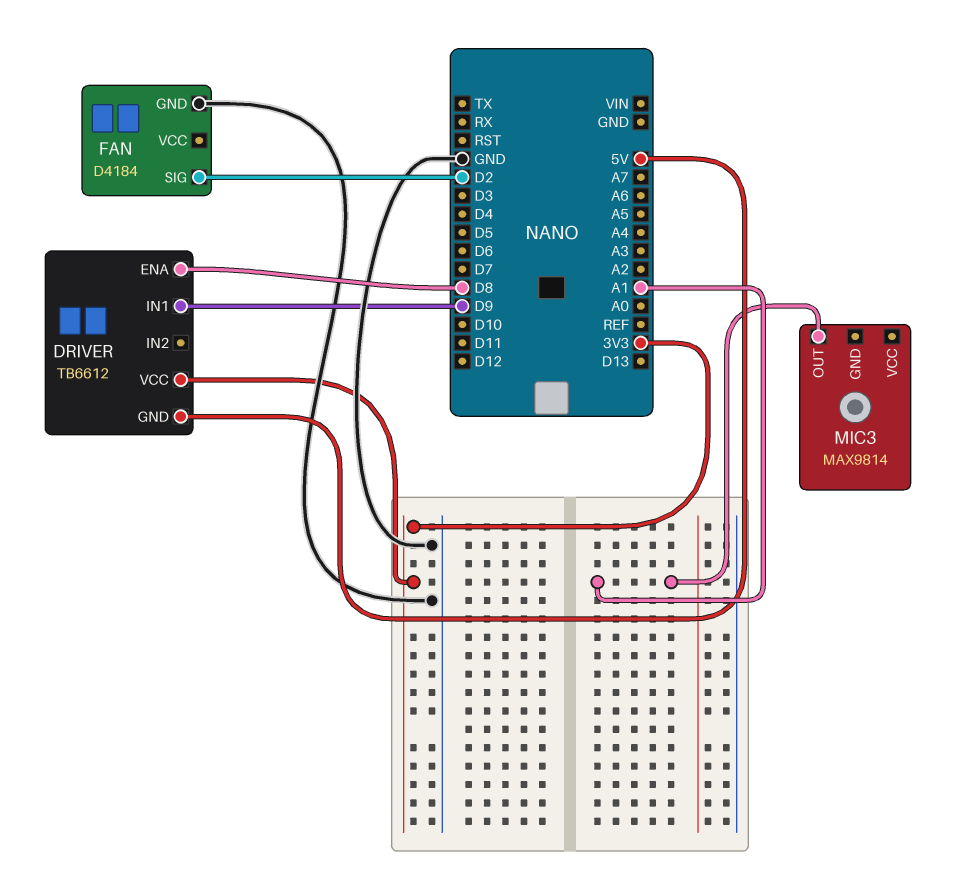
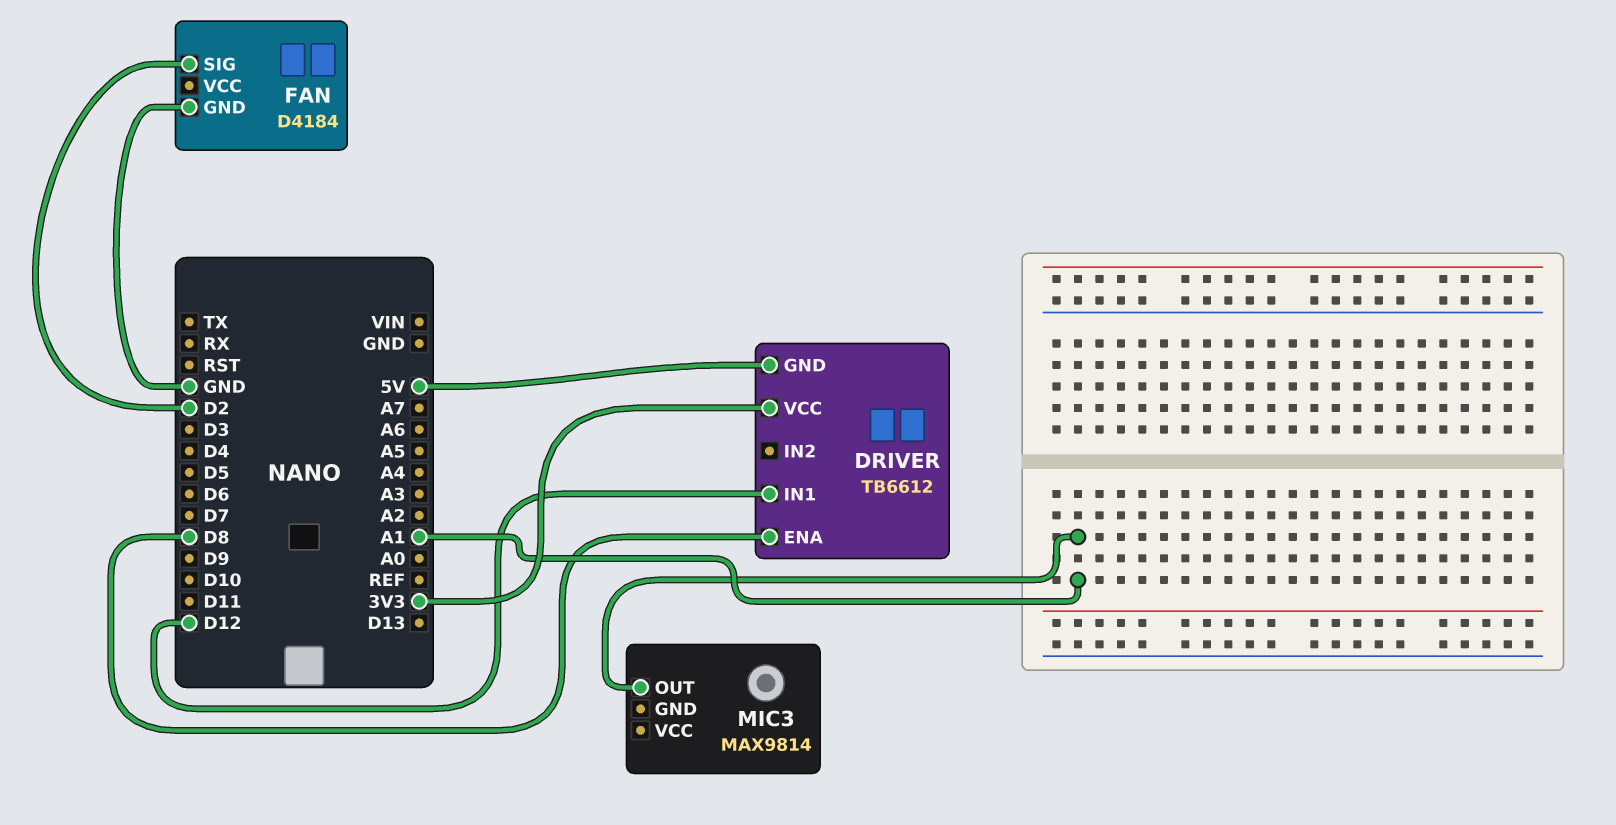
DRIVER pin IN1: D9 -> D12

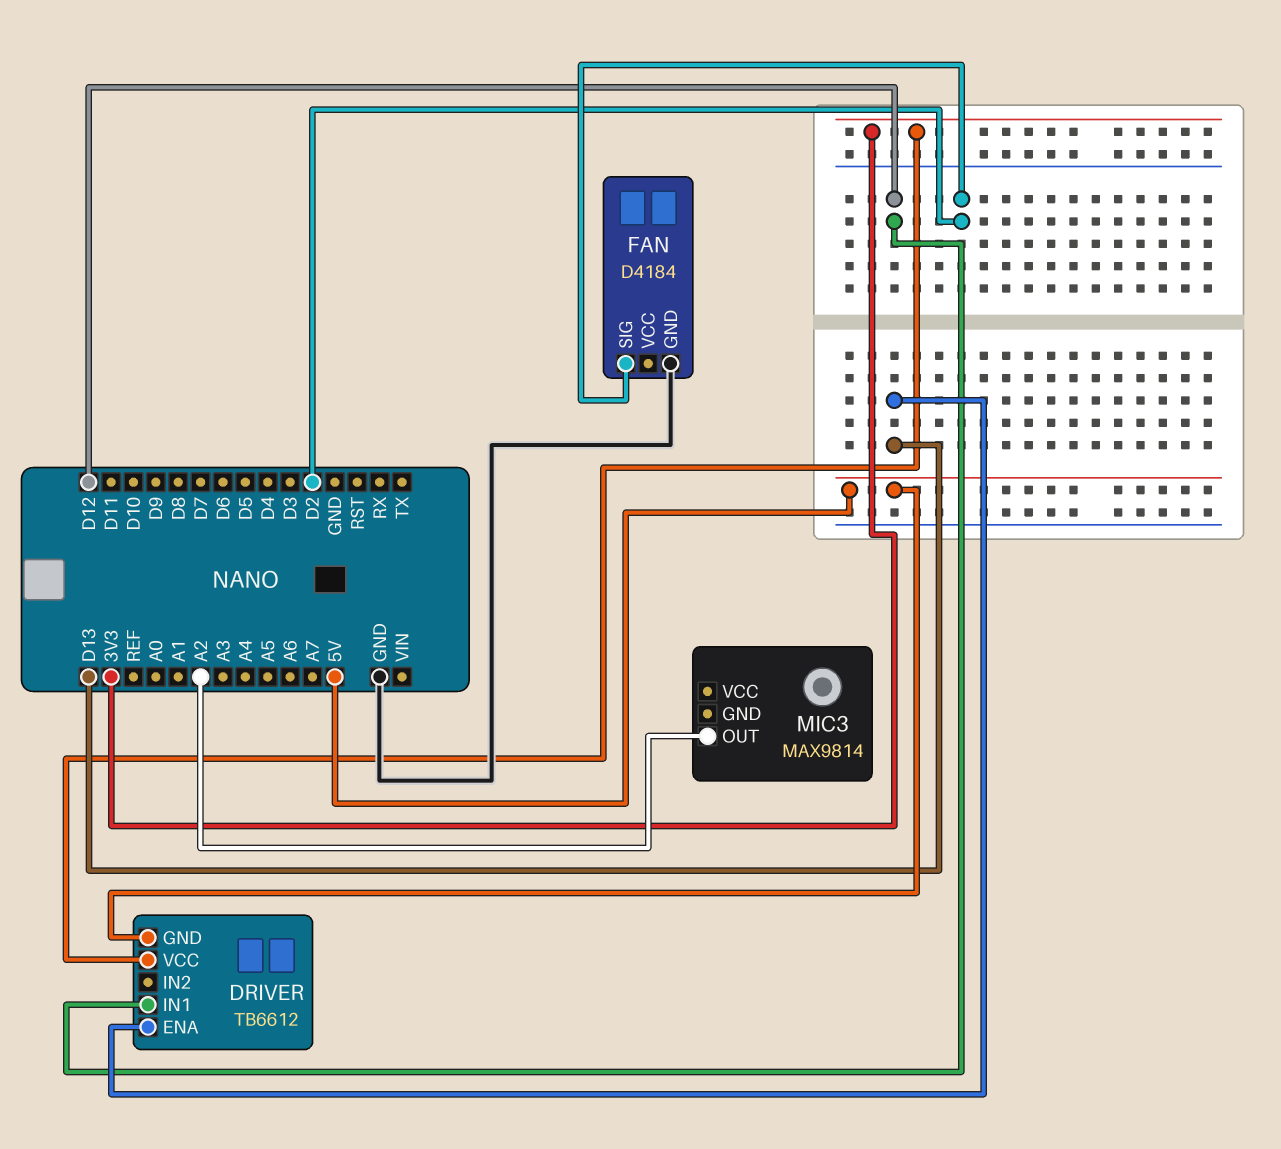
DRIVER pin ENA: D8 -> D13
MIC3 pin OUT: A1 -> A2

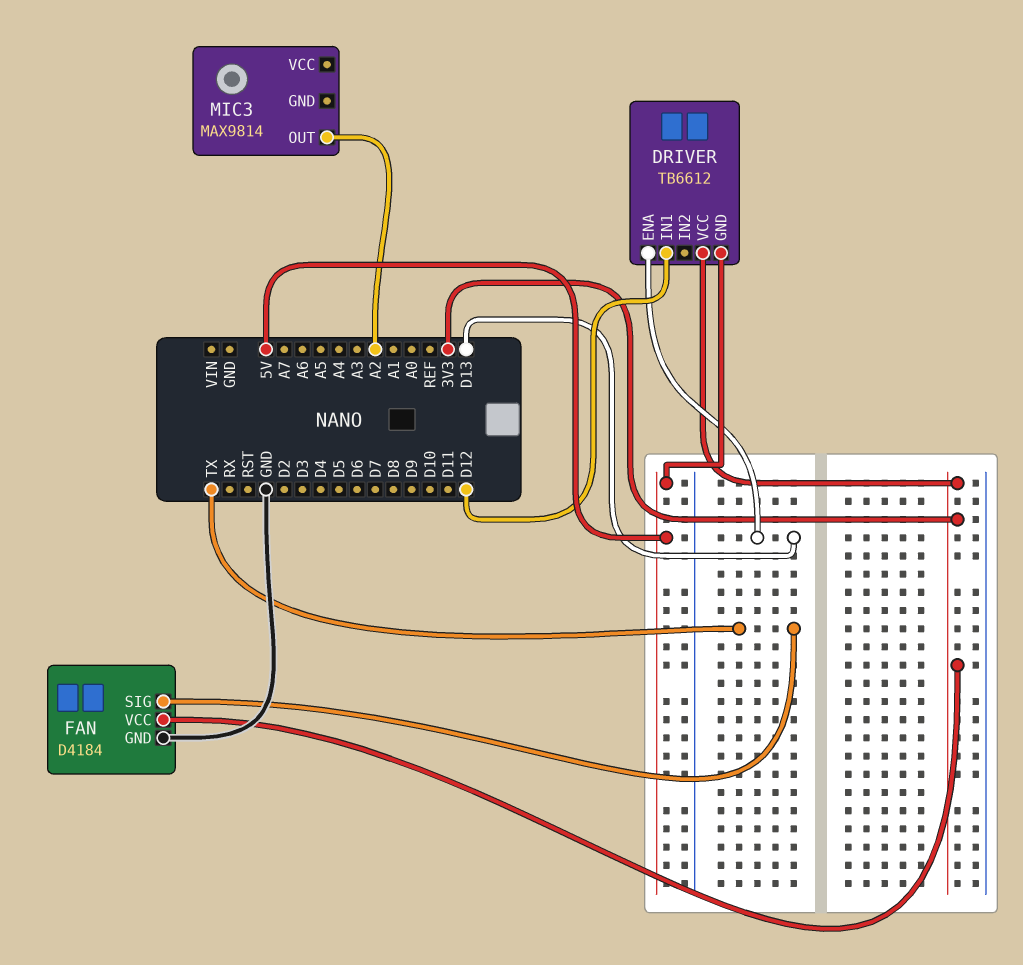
FAN pin SIG: D2 -> TX
FAN pin VCC: none -> 3V3

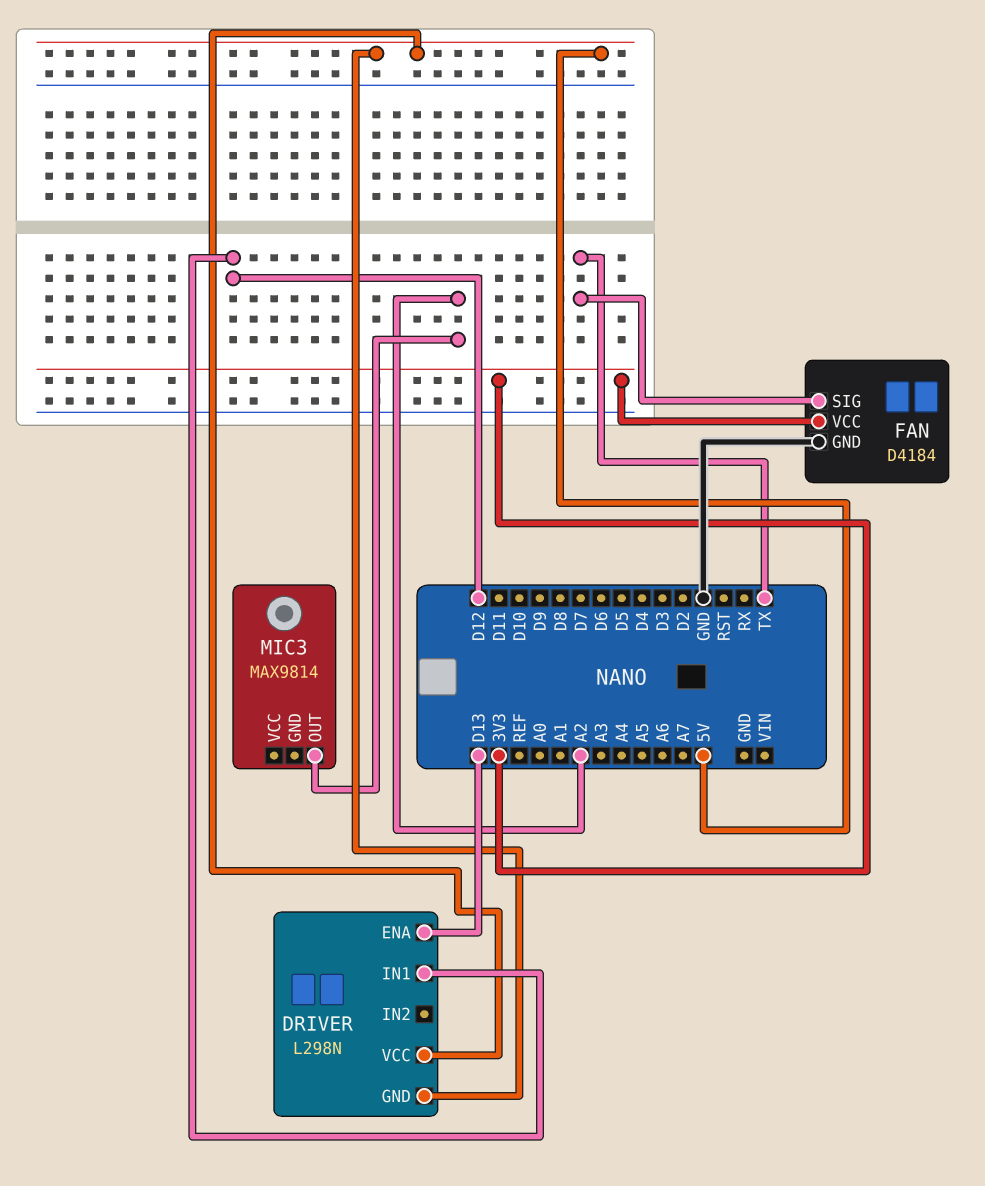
DRIVER: TB6612 -> L298N
DRIVER pin VCC: 3V3 -> 5V

